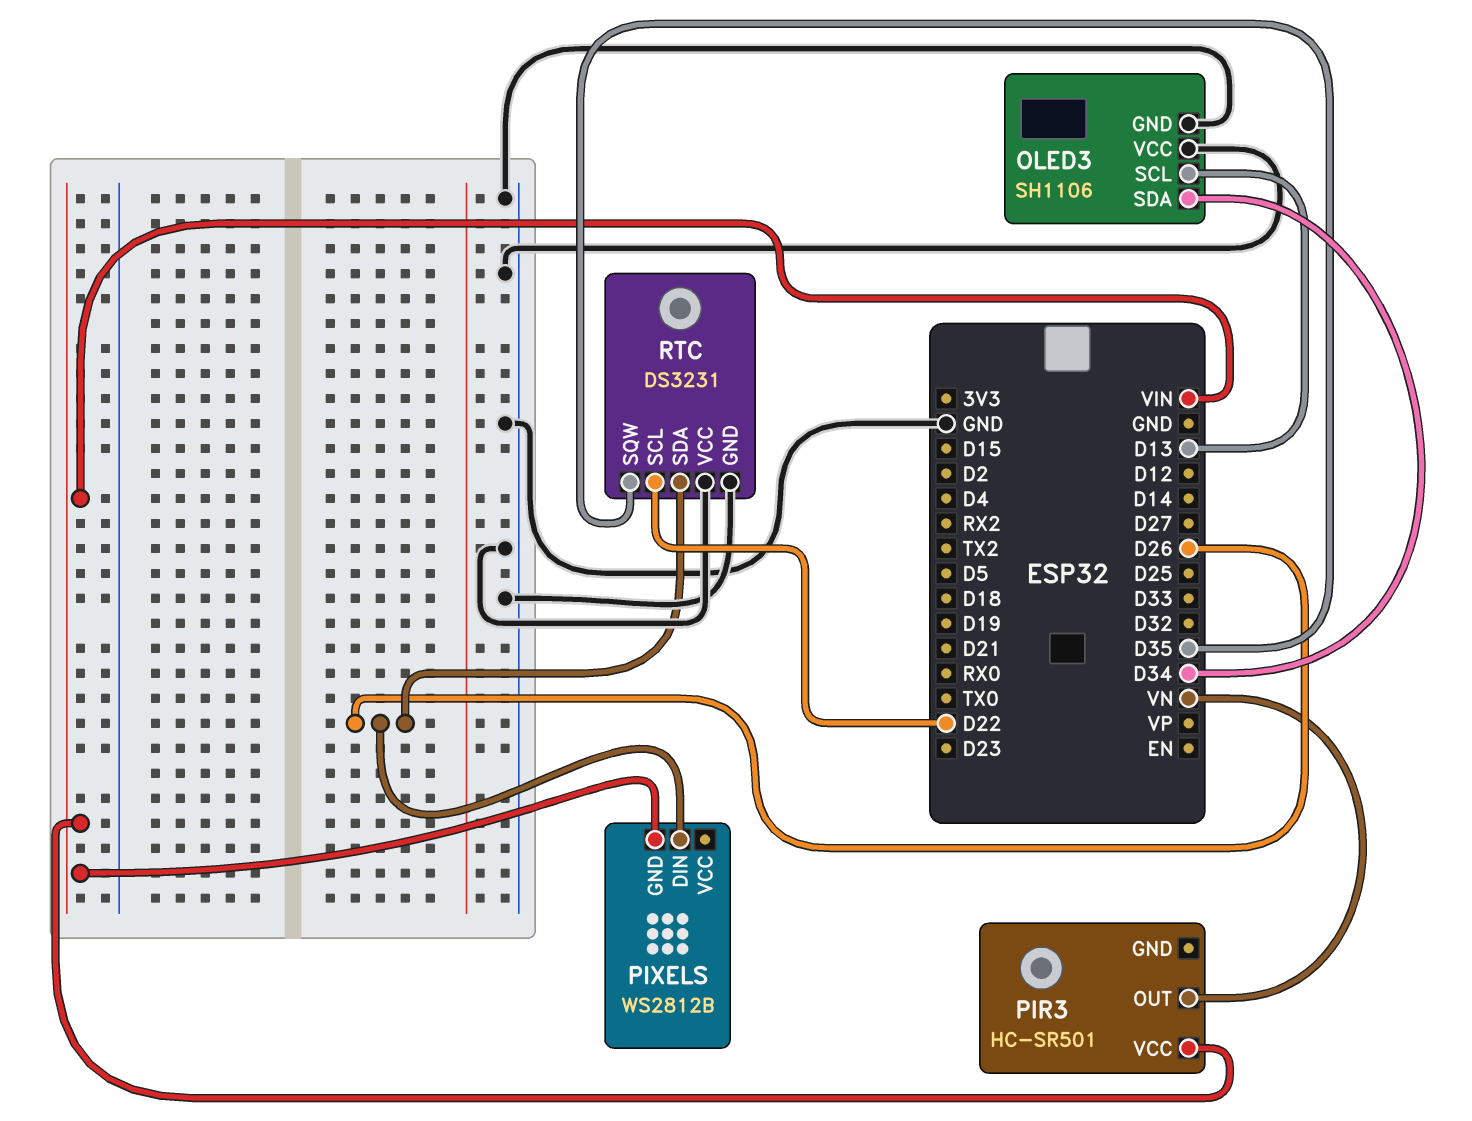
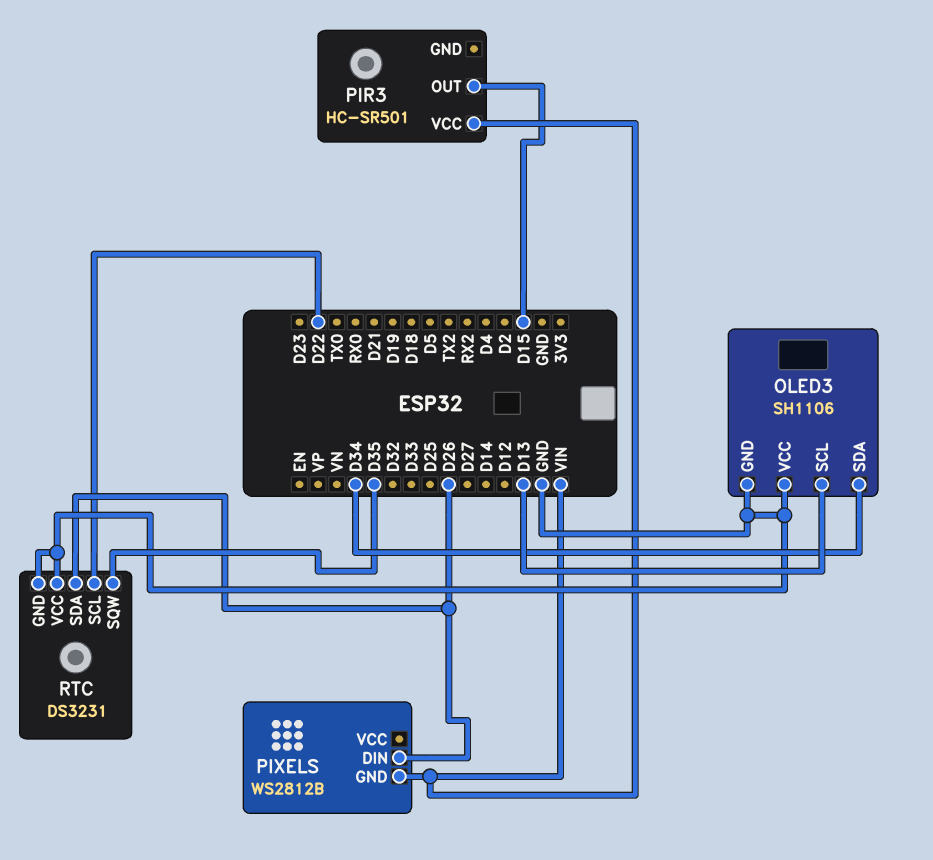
PIR3 pin OUT: VN -> D15

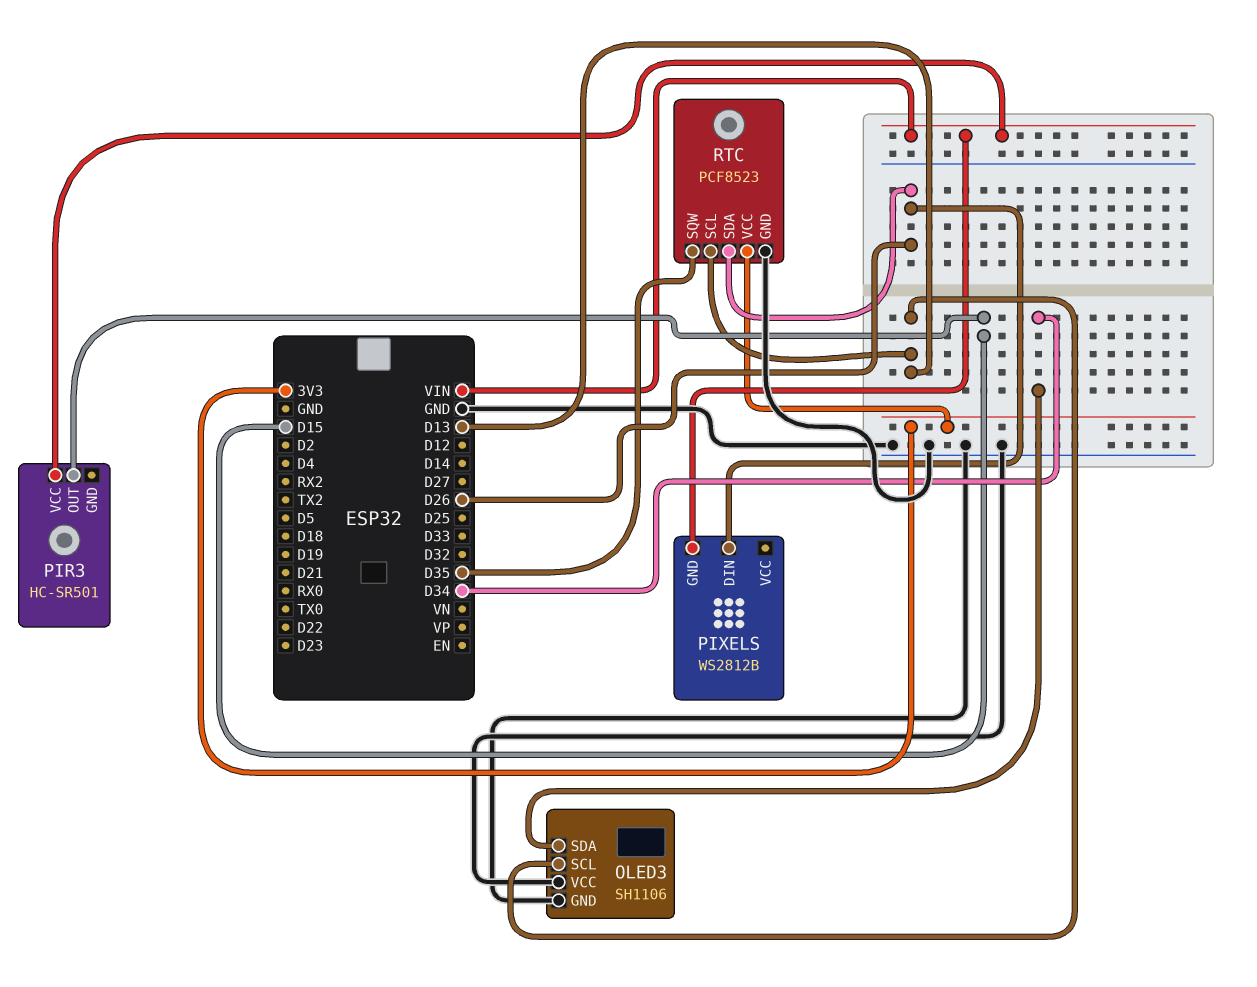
RTC: DS3231 -> PCF8523
RTC pin SCL: D22 -> D13
RTC pin VCC: GND -> 3V3

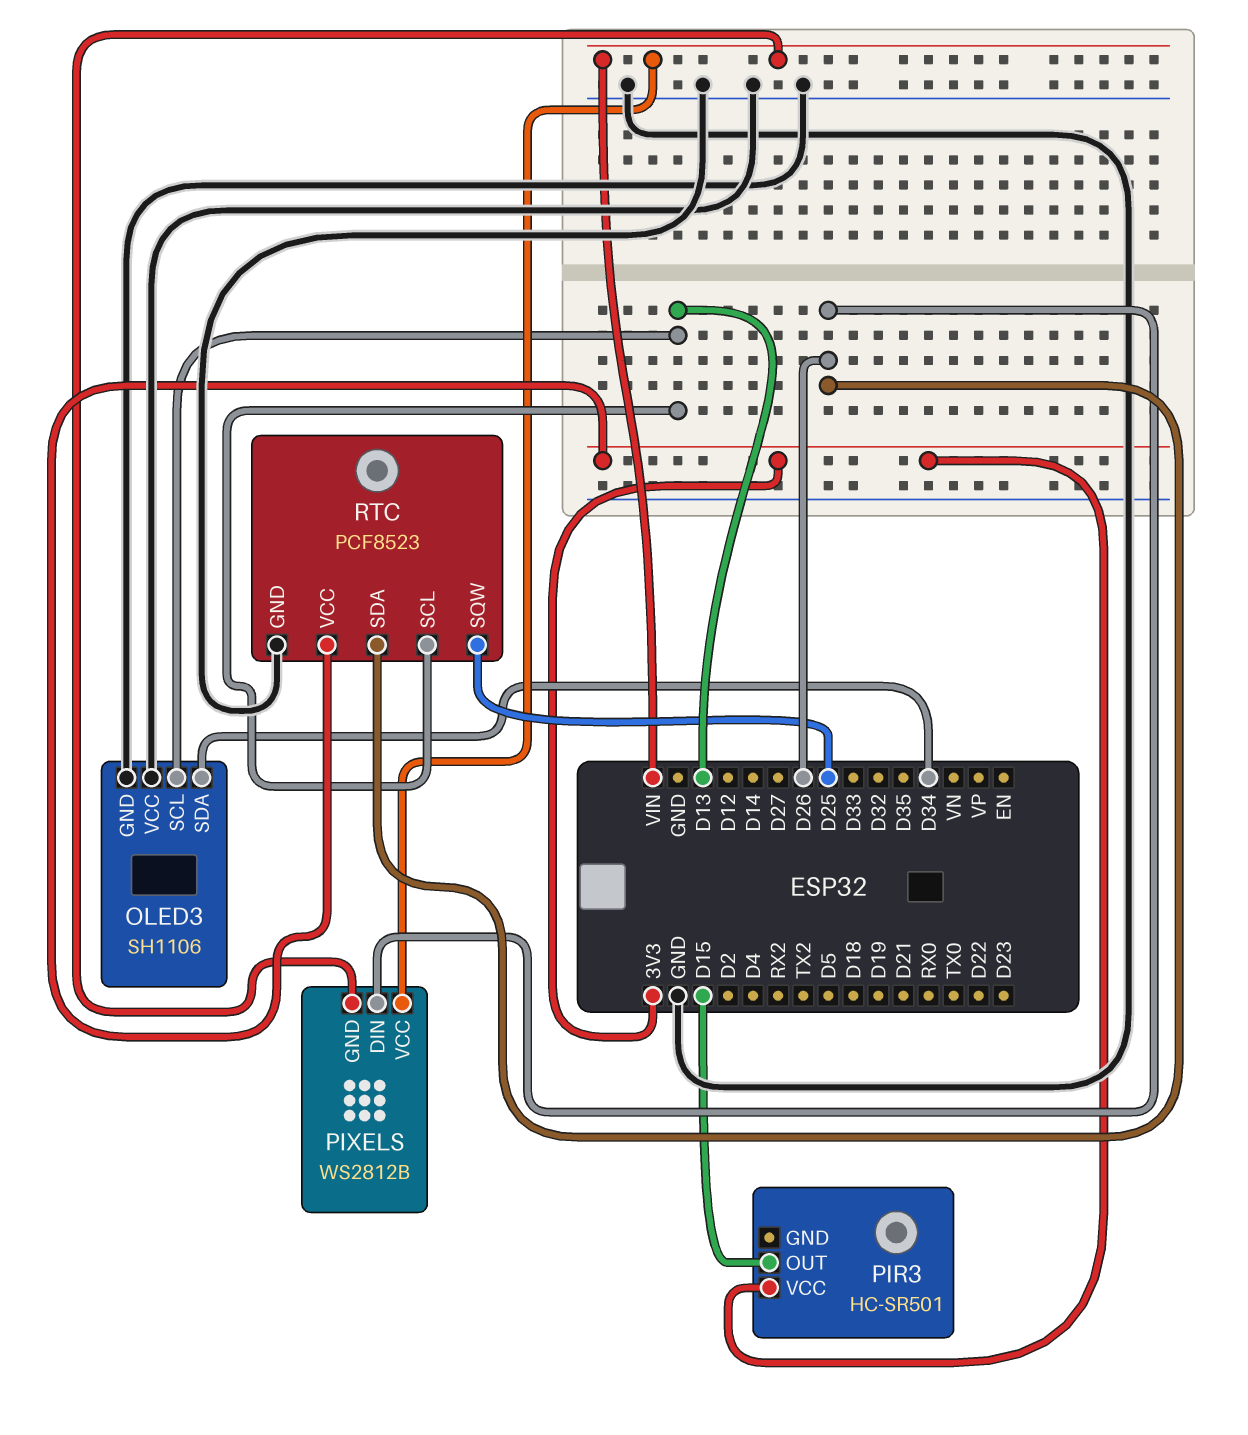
PIR3 pin VCC: VIN -> 3V3
PIXELS pin VCC: none -> VIN
RTC pin SQW: D35 -> D25

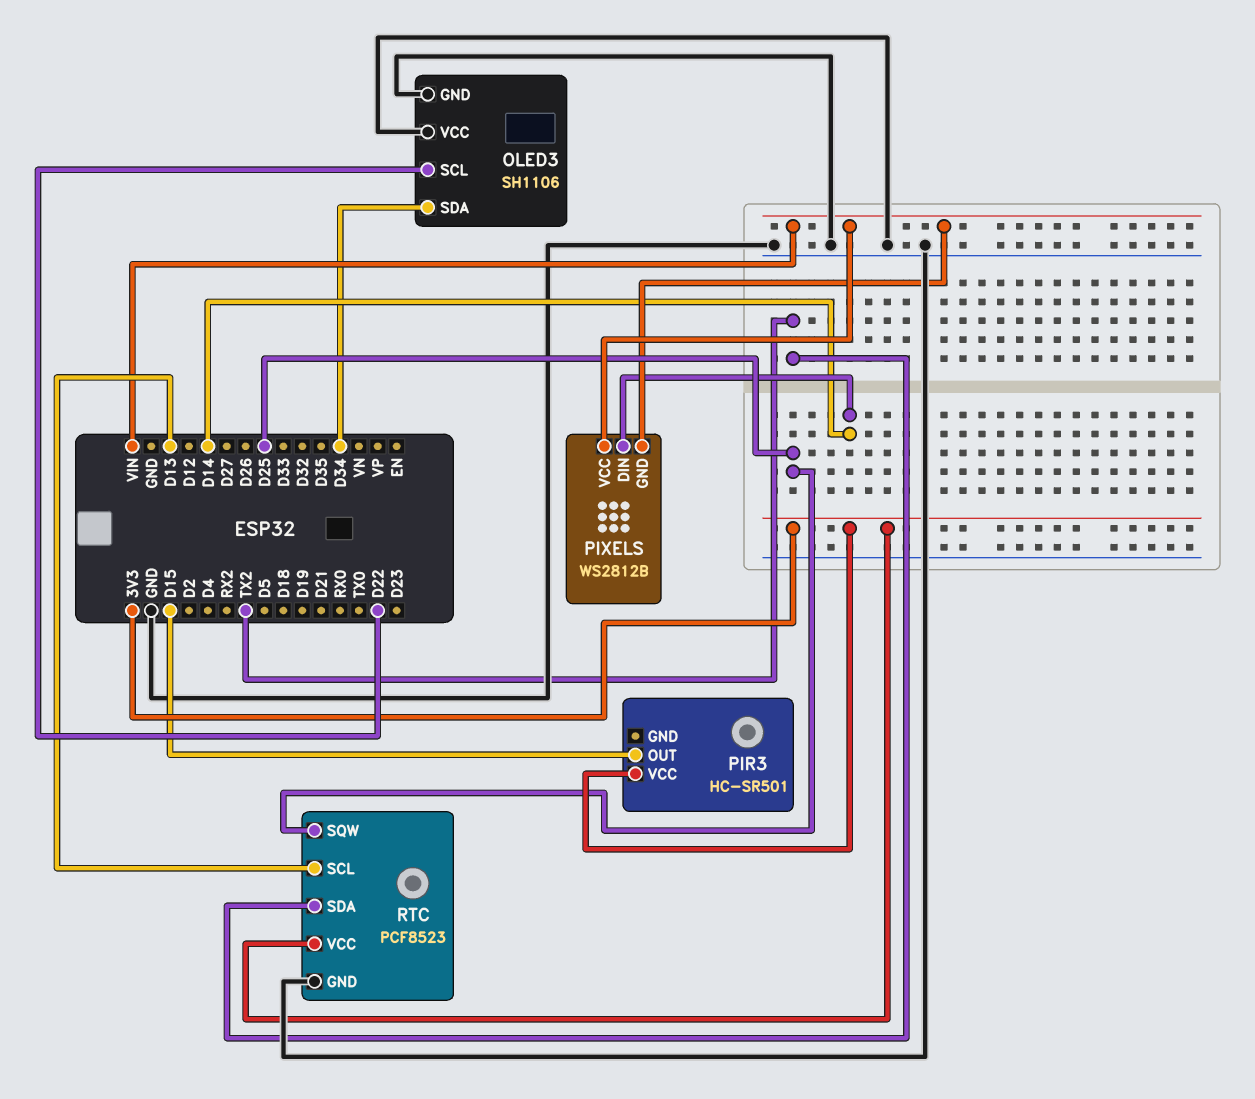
OLED3 pin SCL: D13 -> D22
PIXELS pin DIN: D26 -> D14
RTC pin SDA: D26 -> TX2

